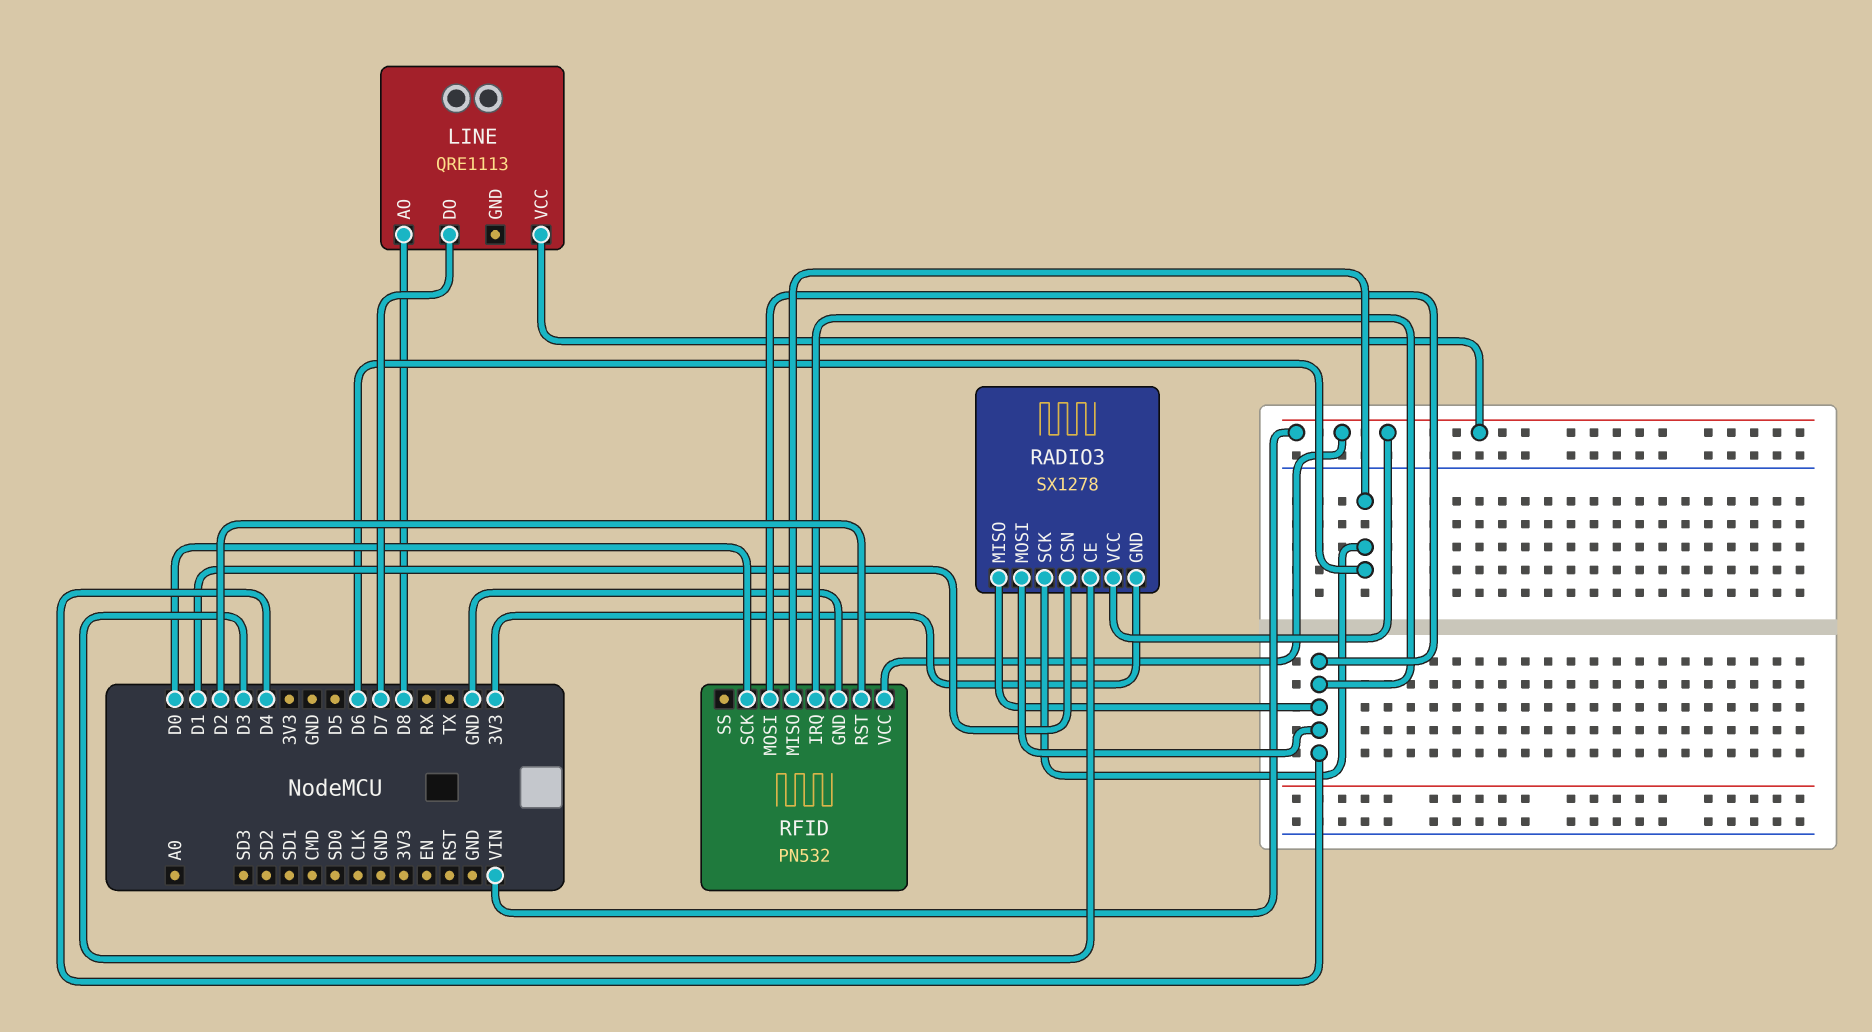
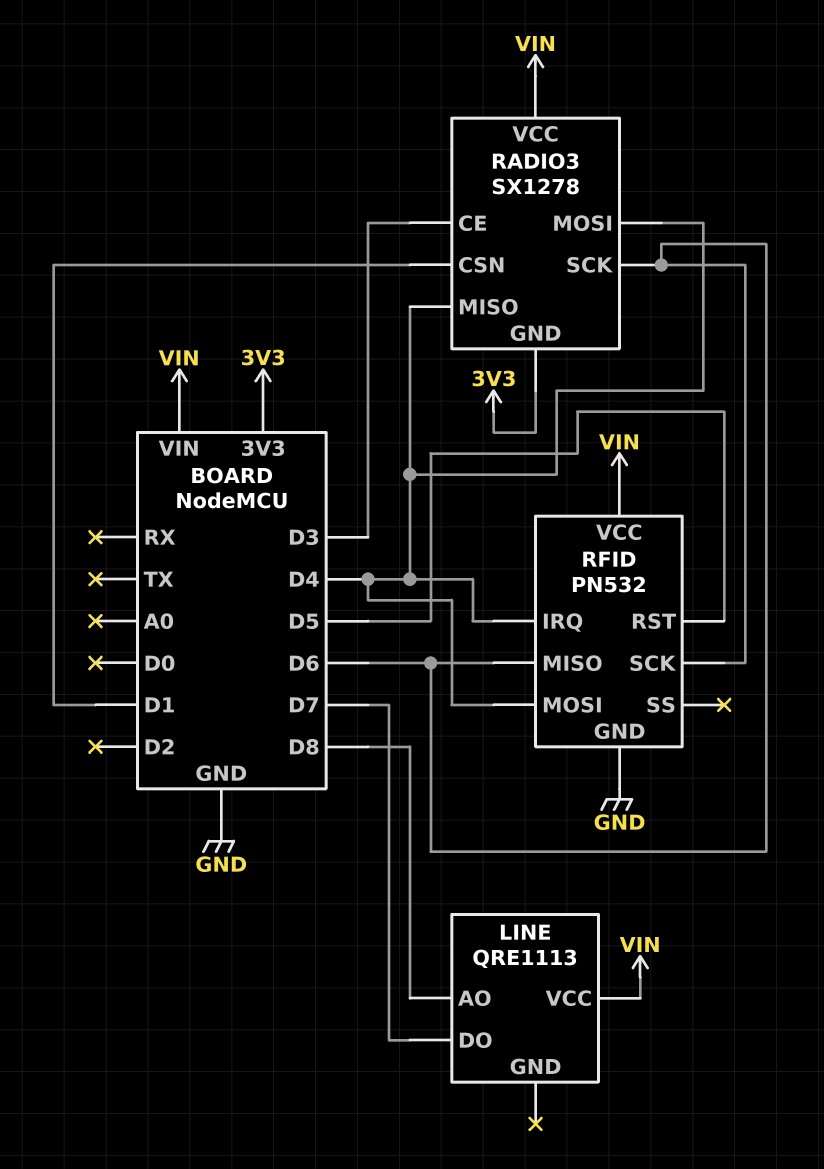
RFID pin RST: D2 -> D5
RFID pin SCK: D0 -> D6

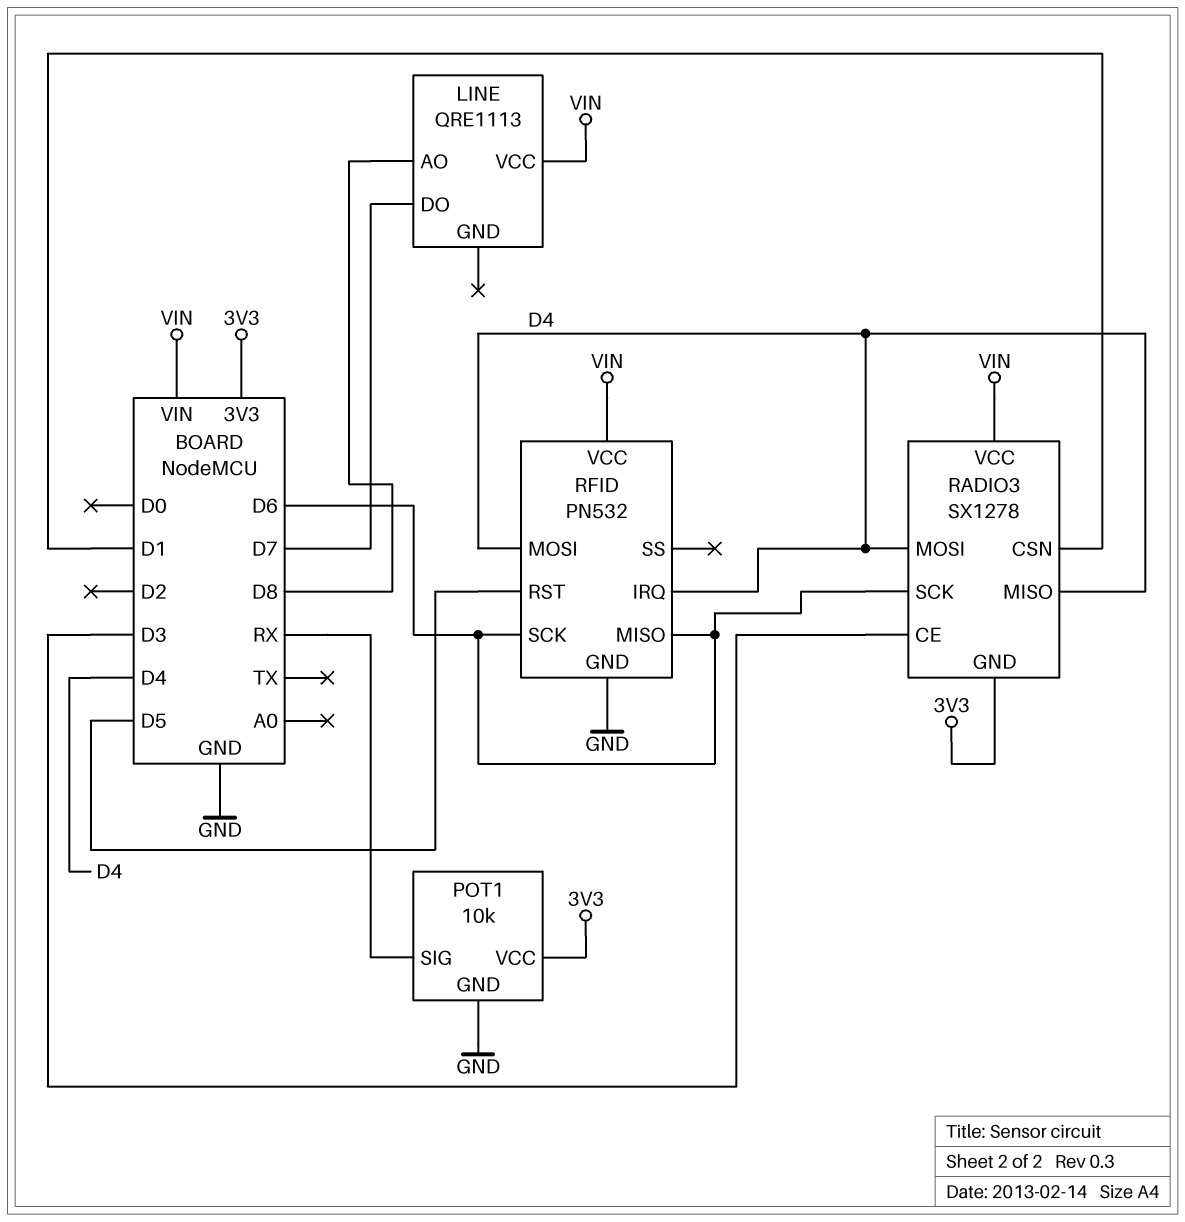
POT1: none -> 10k
POT1 pin GND: none -> GND
POT1 pin SIG: none -> RX
POT1 pin VCC: none -> 3V3

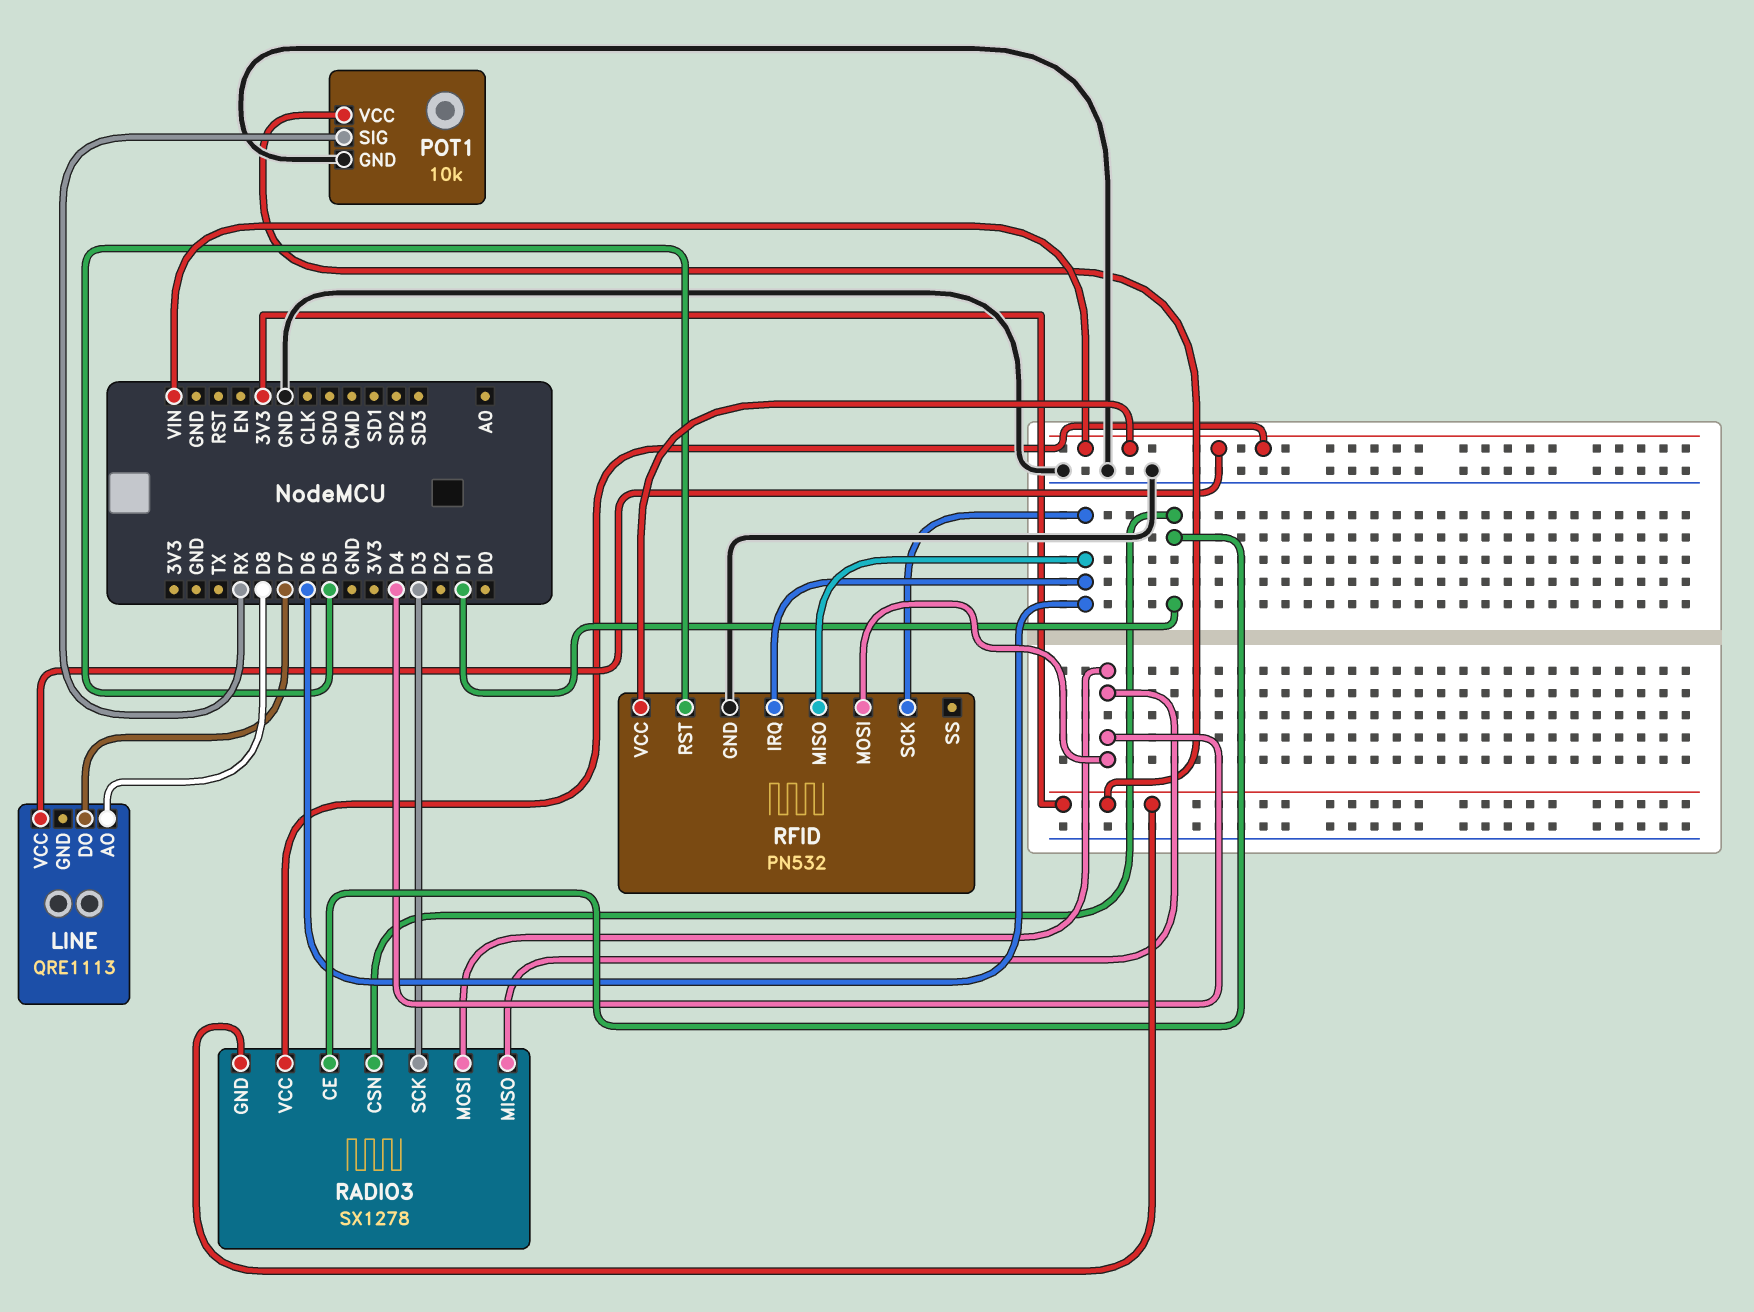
RADIO3 pin CE: D3 -> D1
RADIO3 pin SCK: D6 -> D3
RFID pin IRQ: D4 -> D6

